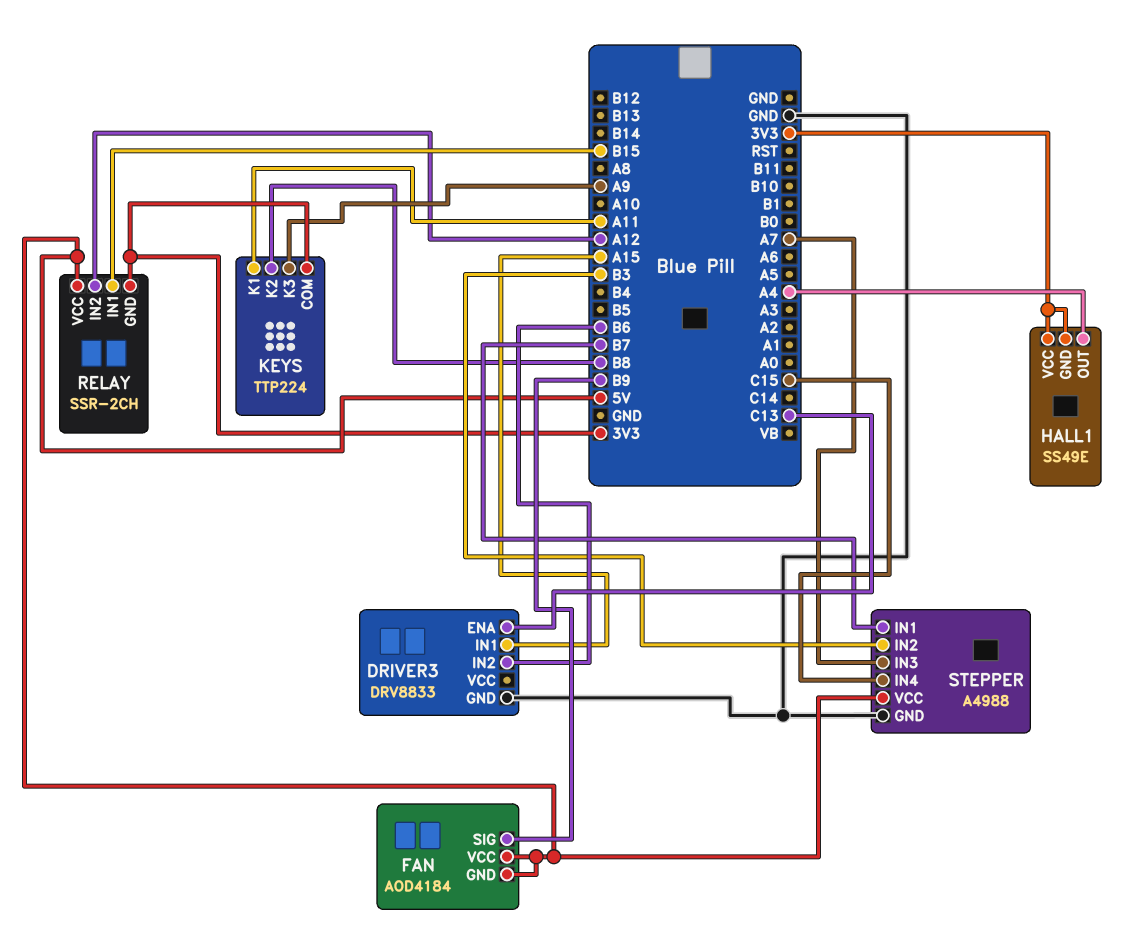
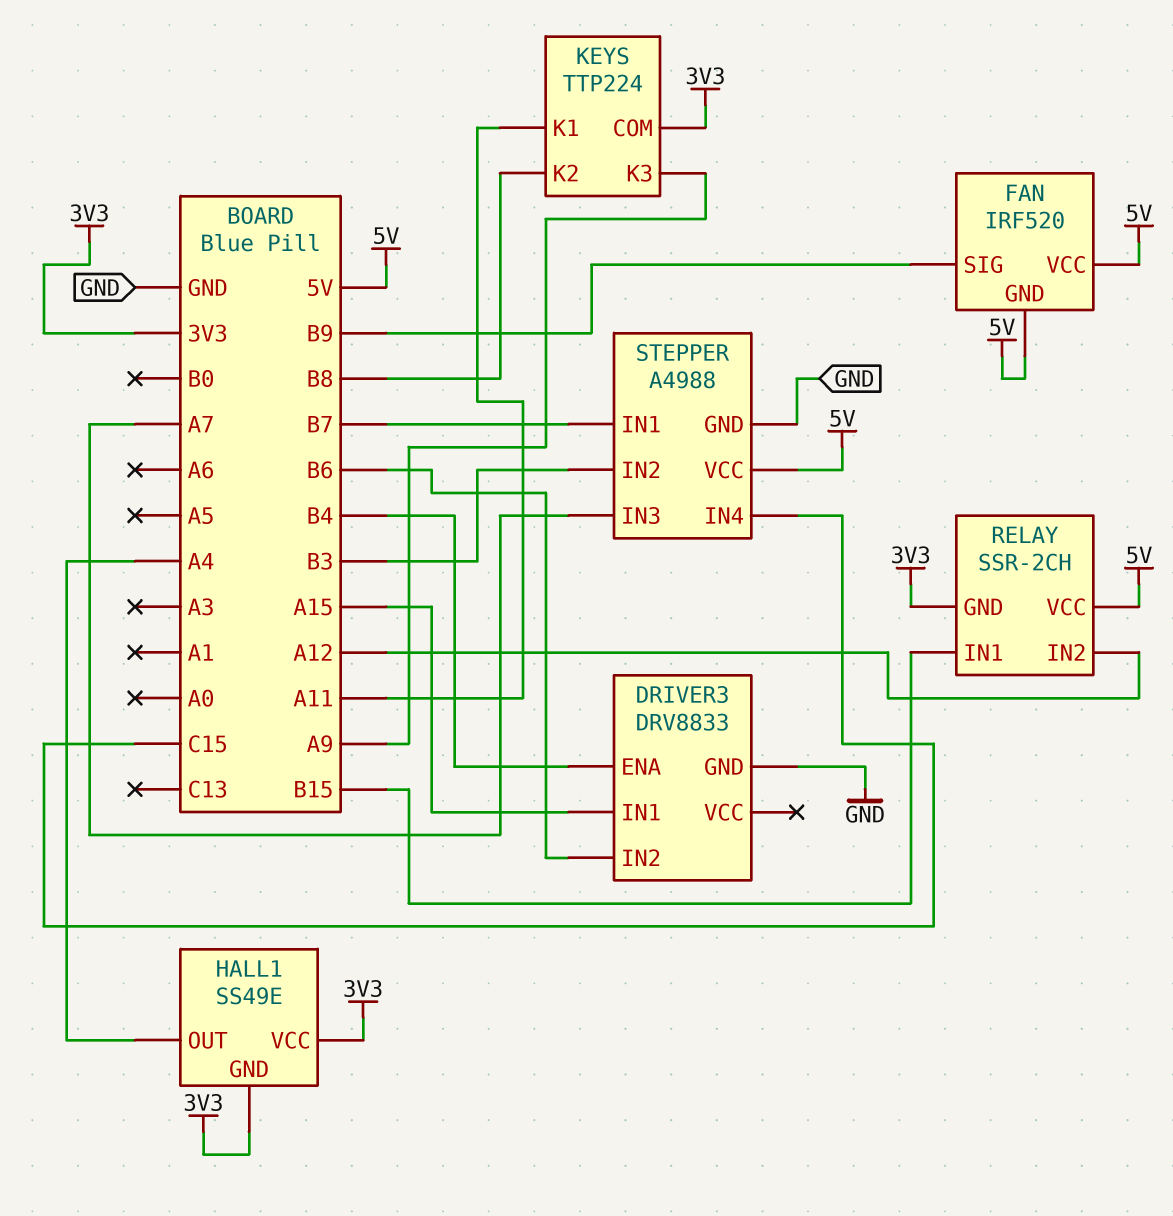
DRIVER3 pin ENA: C13 -> B4
FAN: AOD4184 -> IRF520

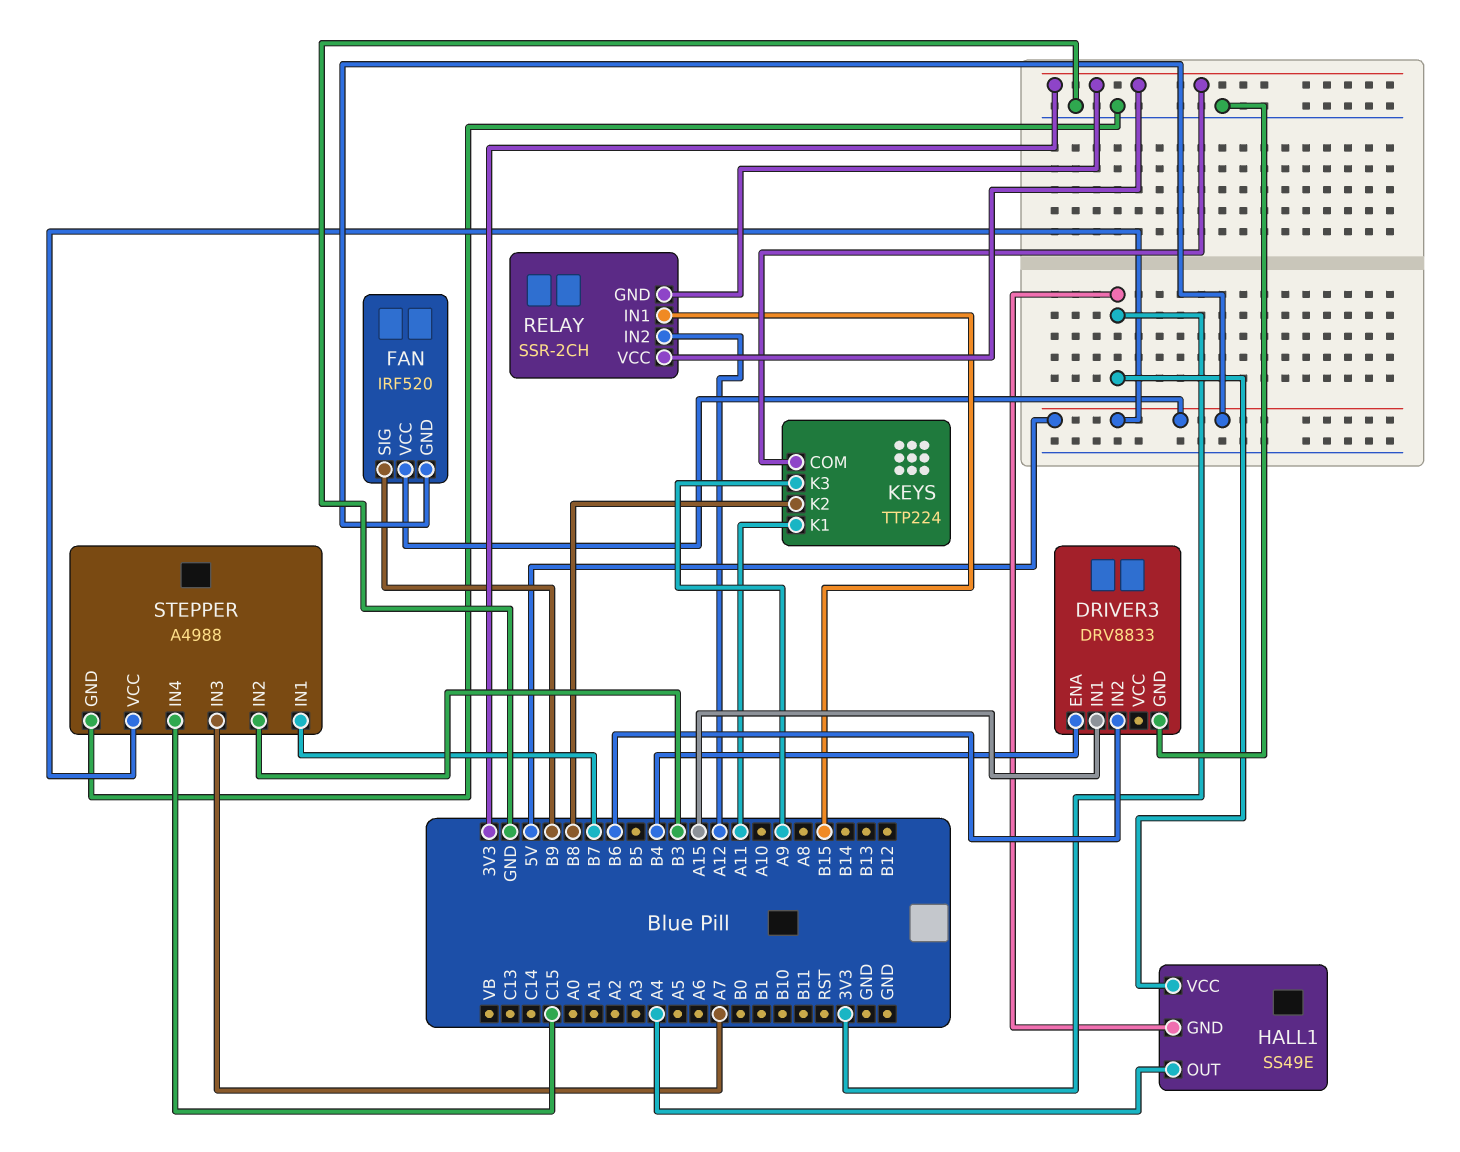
RELAY pin VCC: 5V -> 3V3

